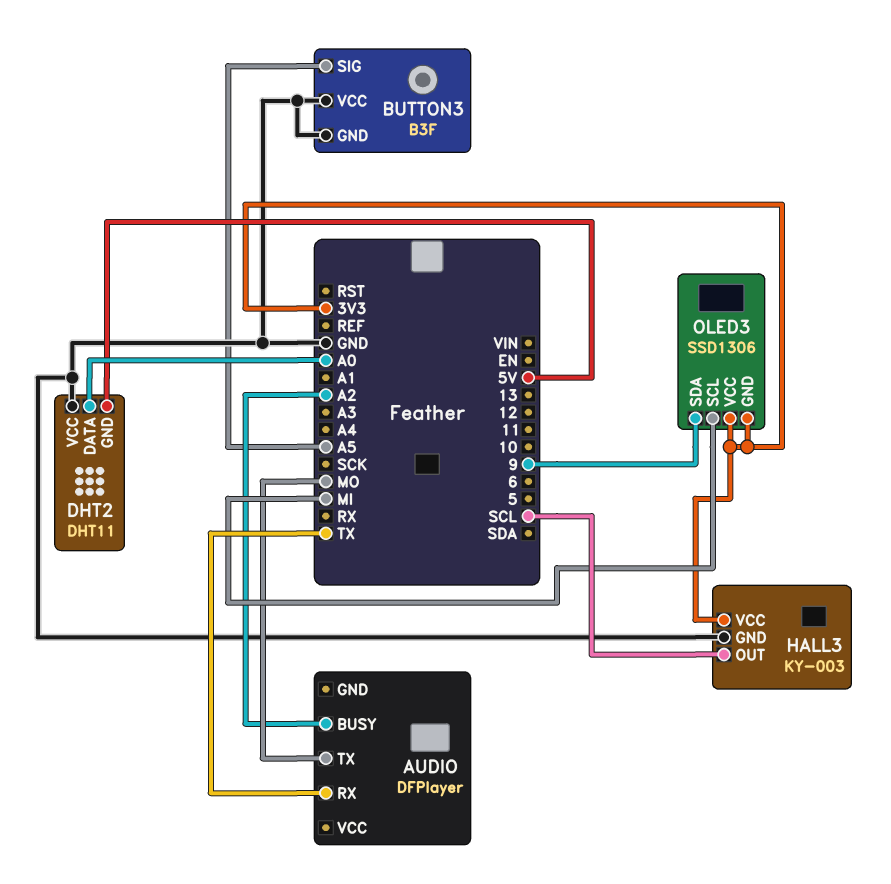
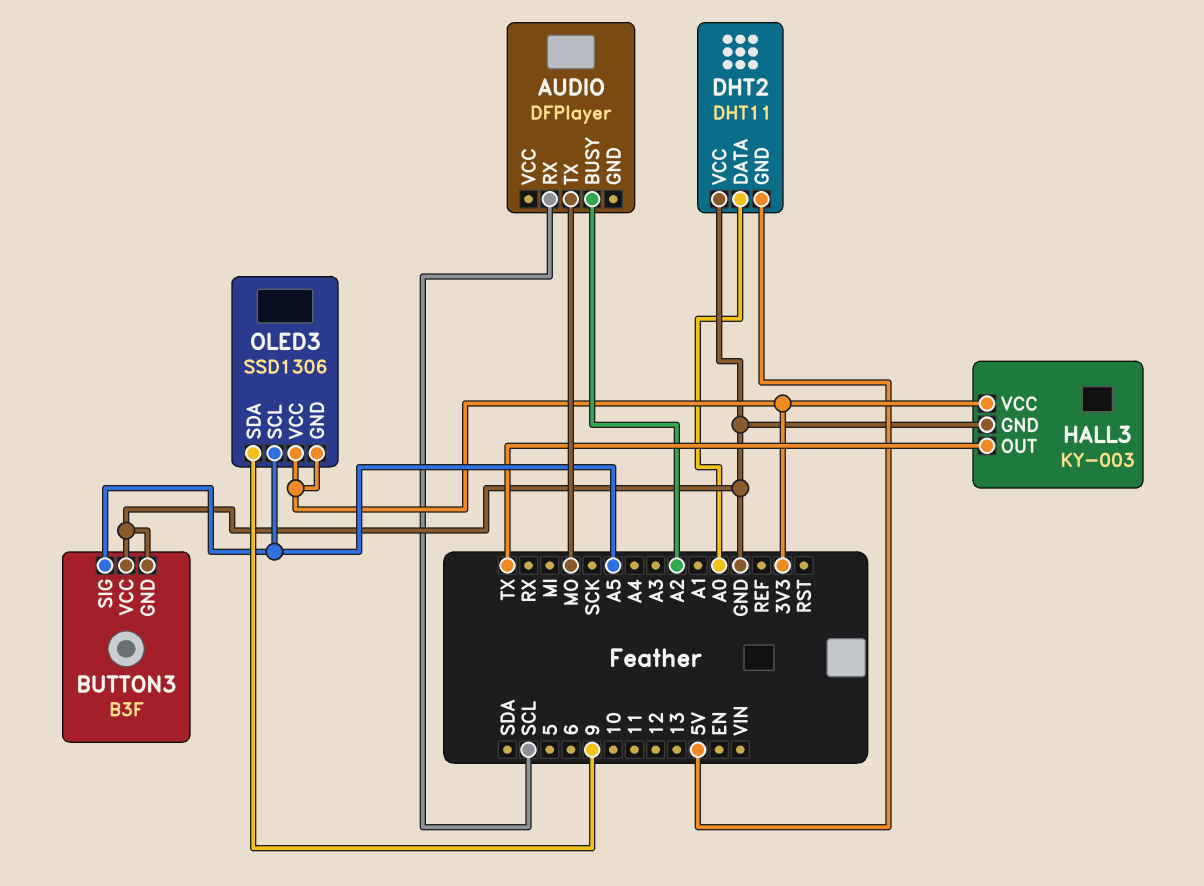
AUDIO pin RX: TX -> SCL
HALL3 pin OUT: SCL -> TX
OLED3 pin SCL: MI -> A5

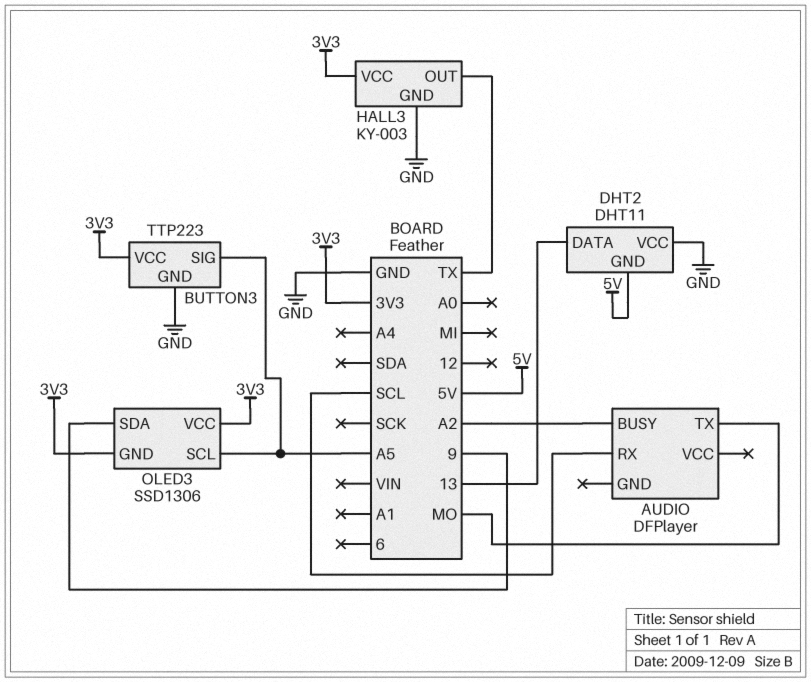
BUTTON3: B3F -> TTP223
BUTTON3 pin VCC: GND -> 3V3
DHT2 pin DATA: A0 -> 13

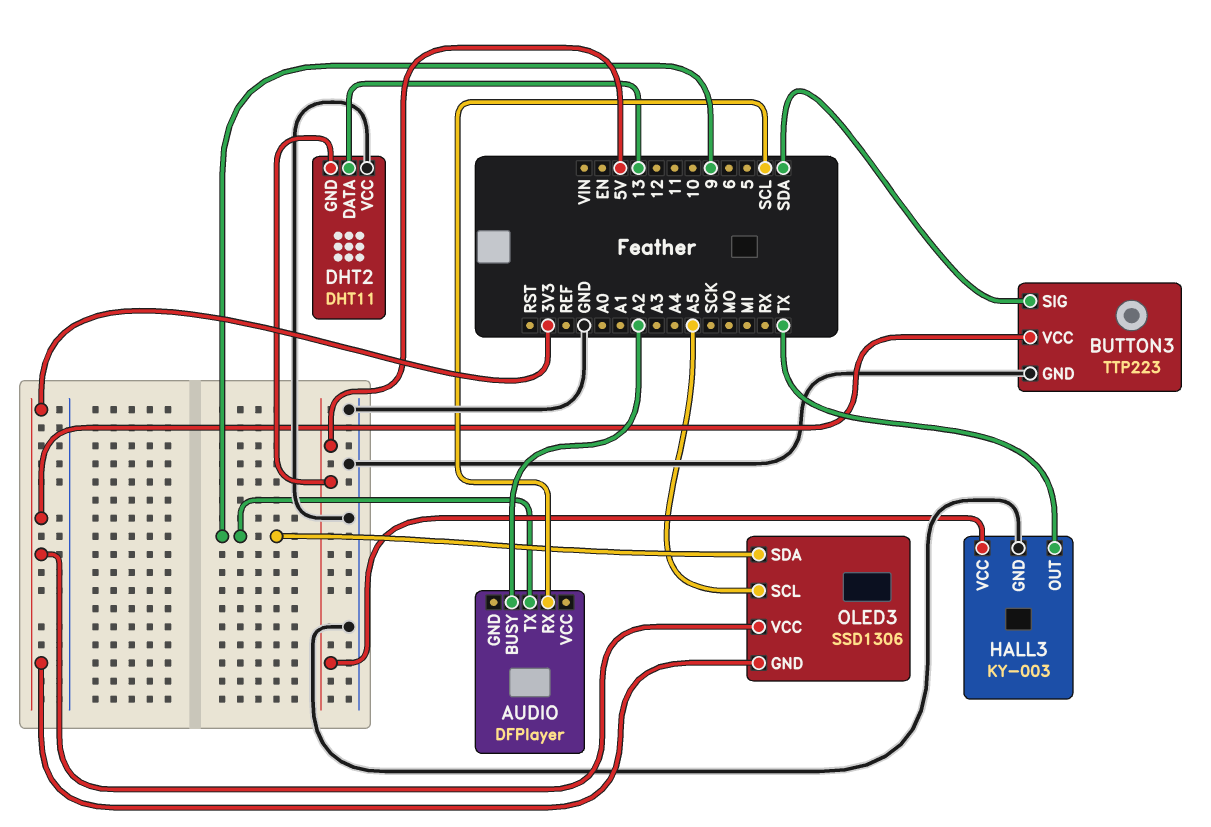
AUDIO pin TX: MO -> 9
BUTTON3 pin SIG: A5 -> SDA
HALL3 pin VCC: 3V3 -> 5V

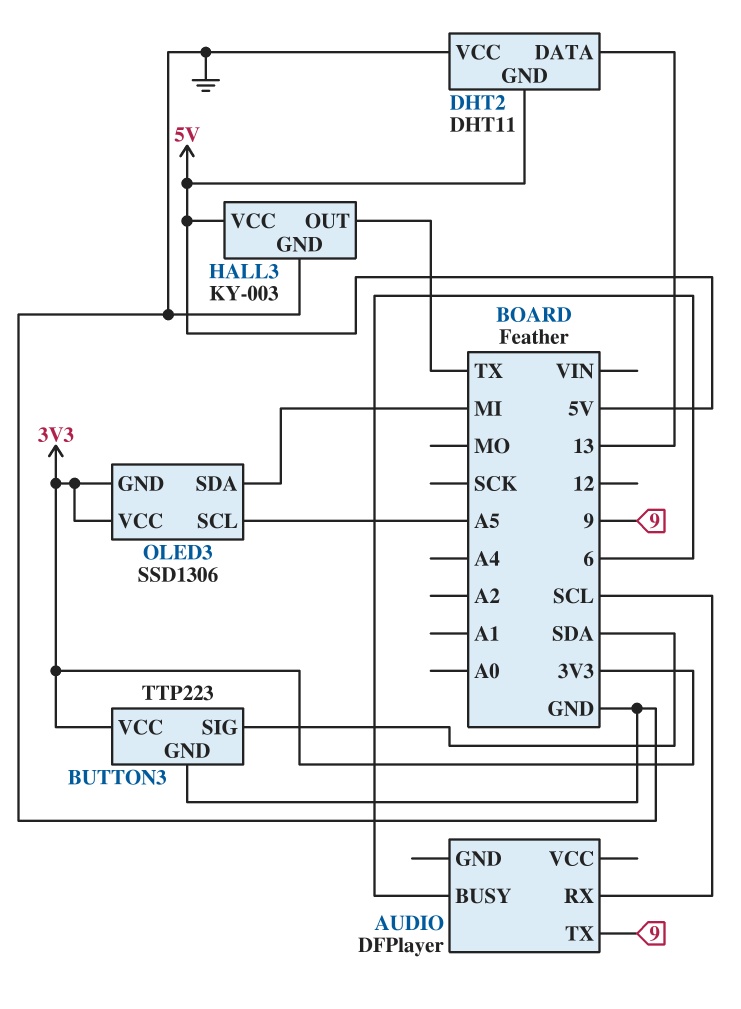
AUDIO pin BUSY: A2 -> 6
OLED3 pin SDA: 9 -> MI

